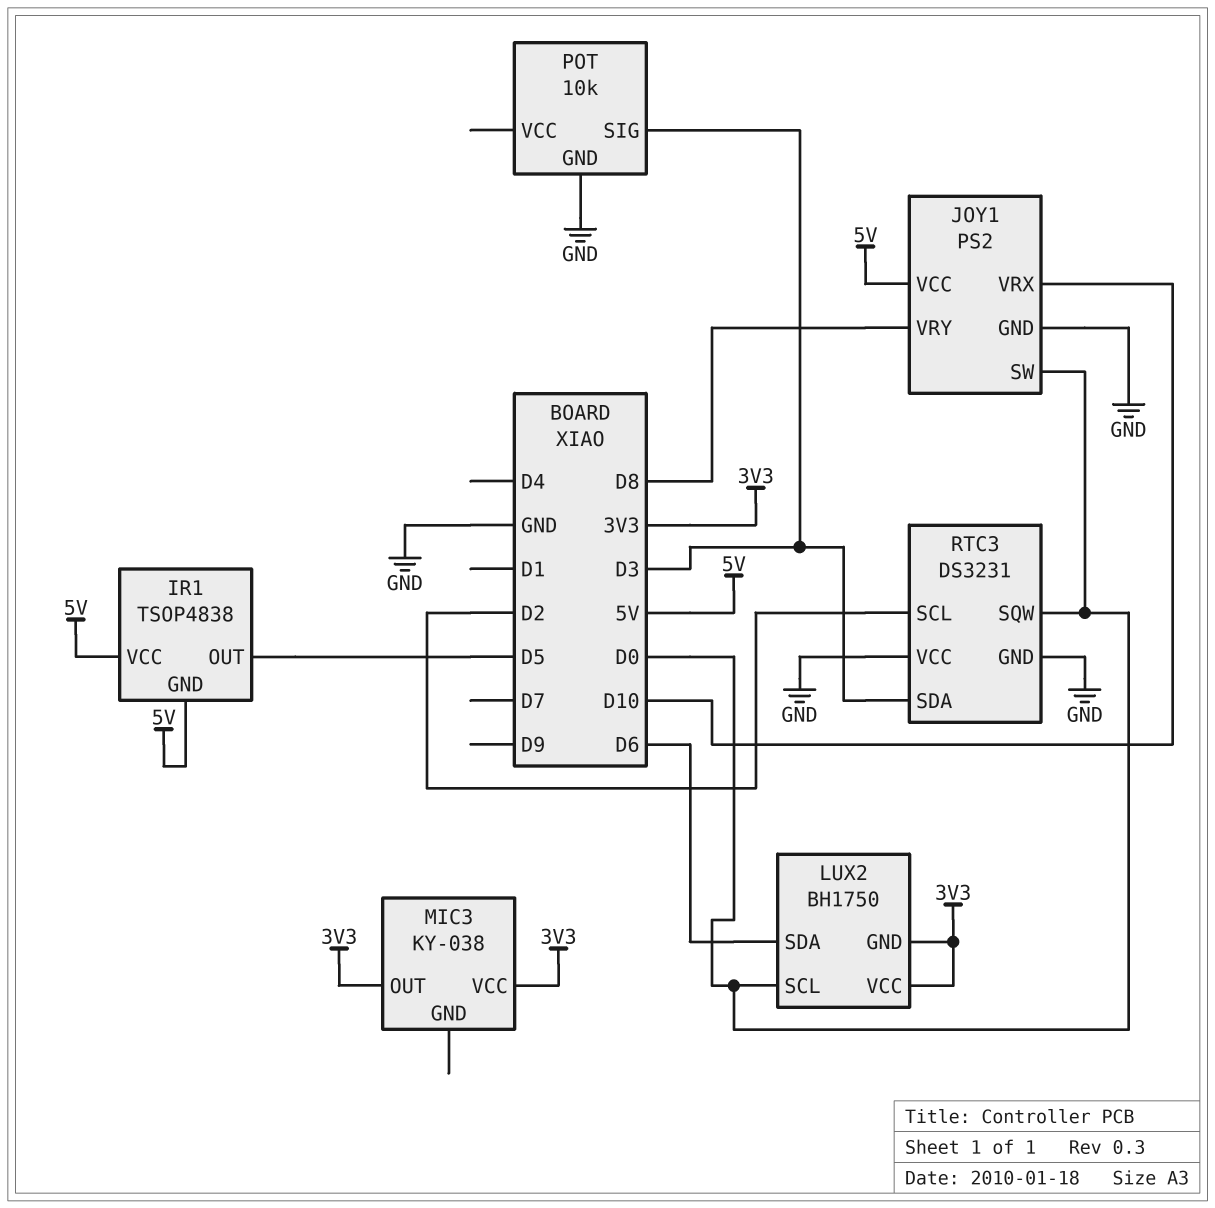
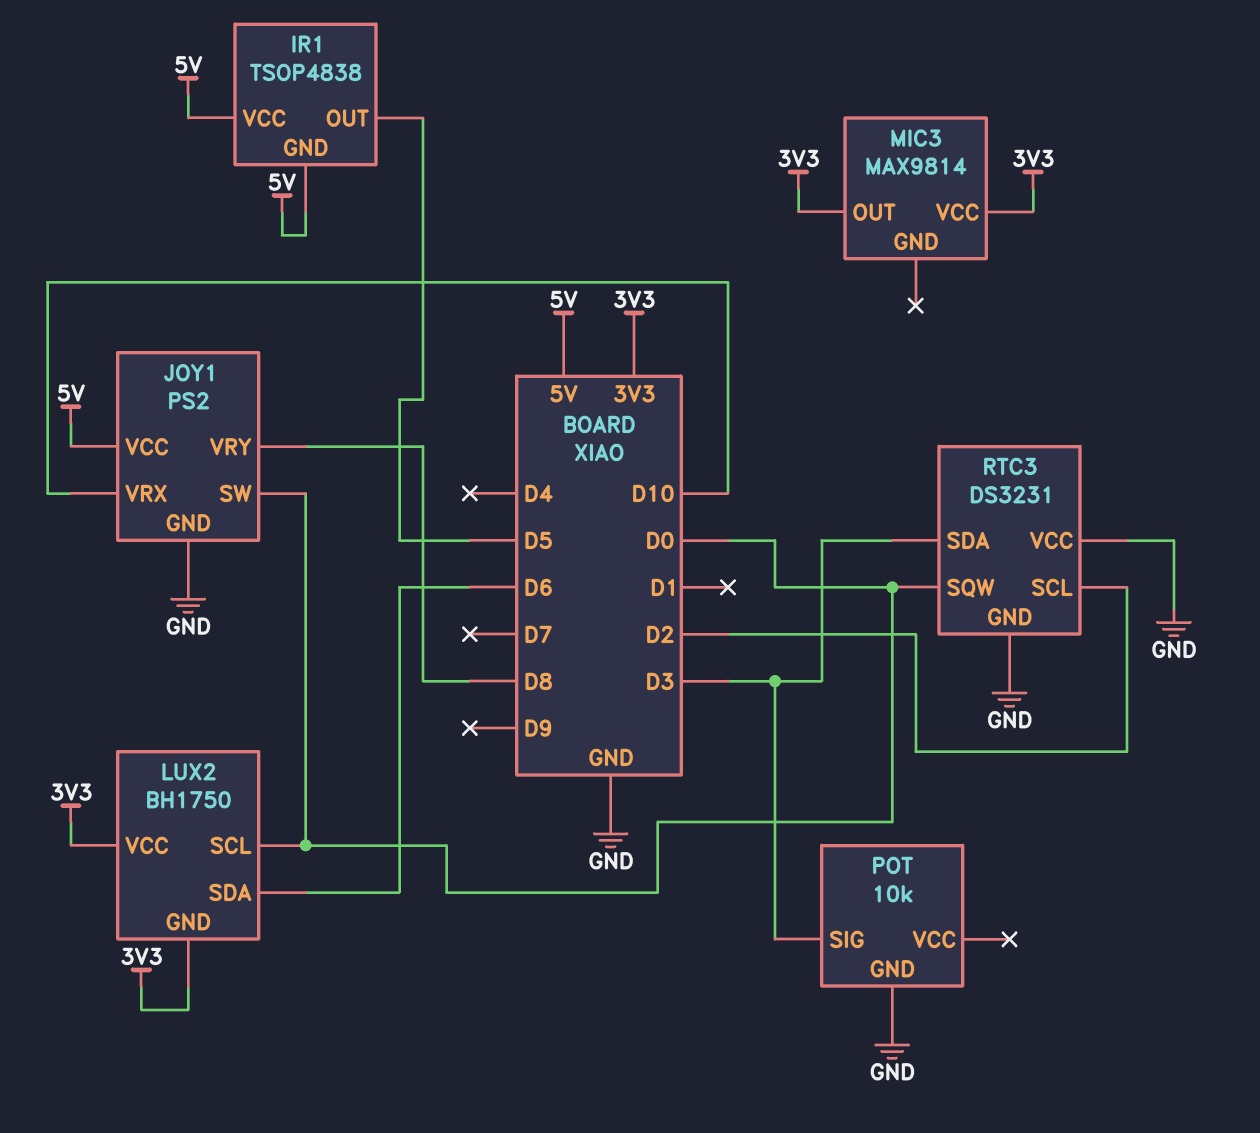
MIC3: KY-038 -> MAX9814

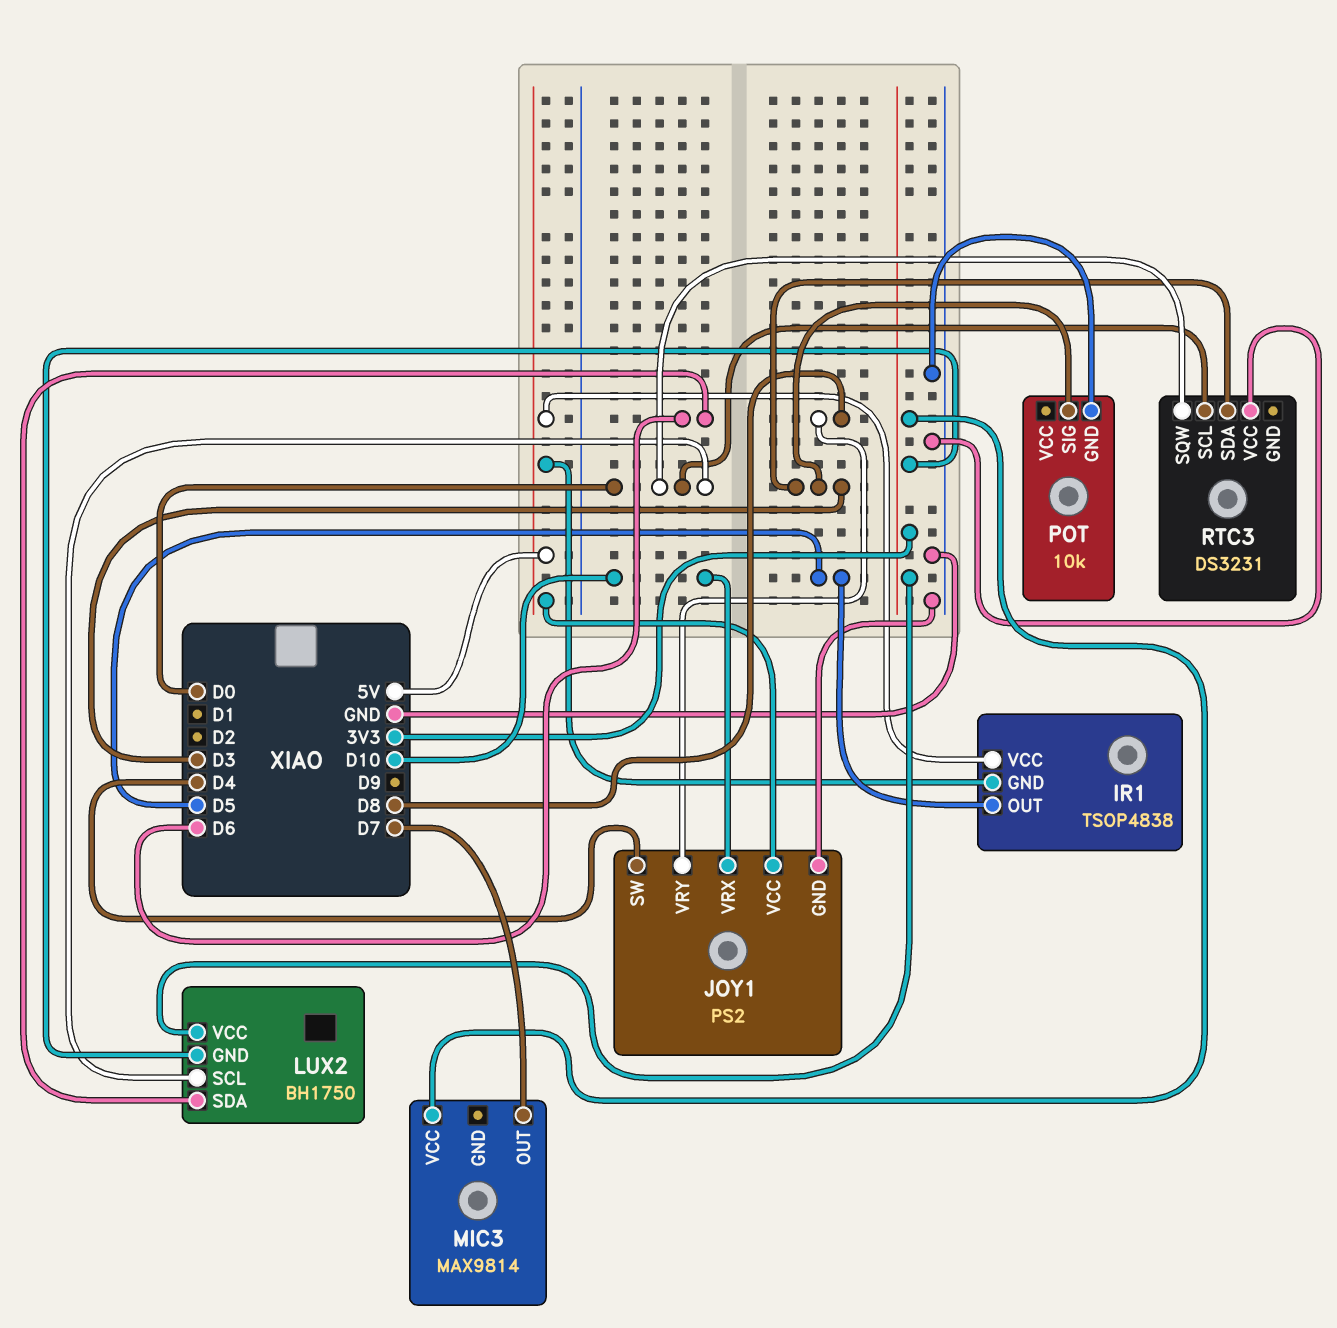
JOY1 pin SW: D0 -> D4
MIC3 pin OUT: 3V3 -> D7
RTC3 pin GND: GND -> none
RTC3 pin SCL: D2 -> D0

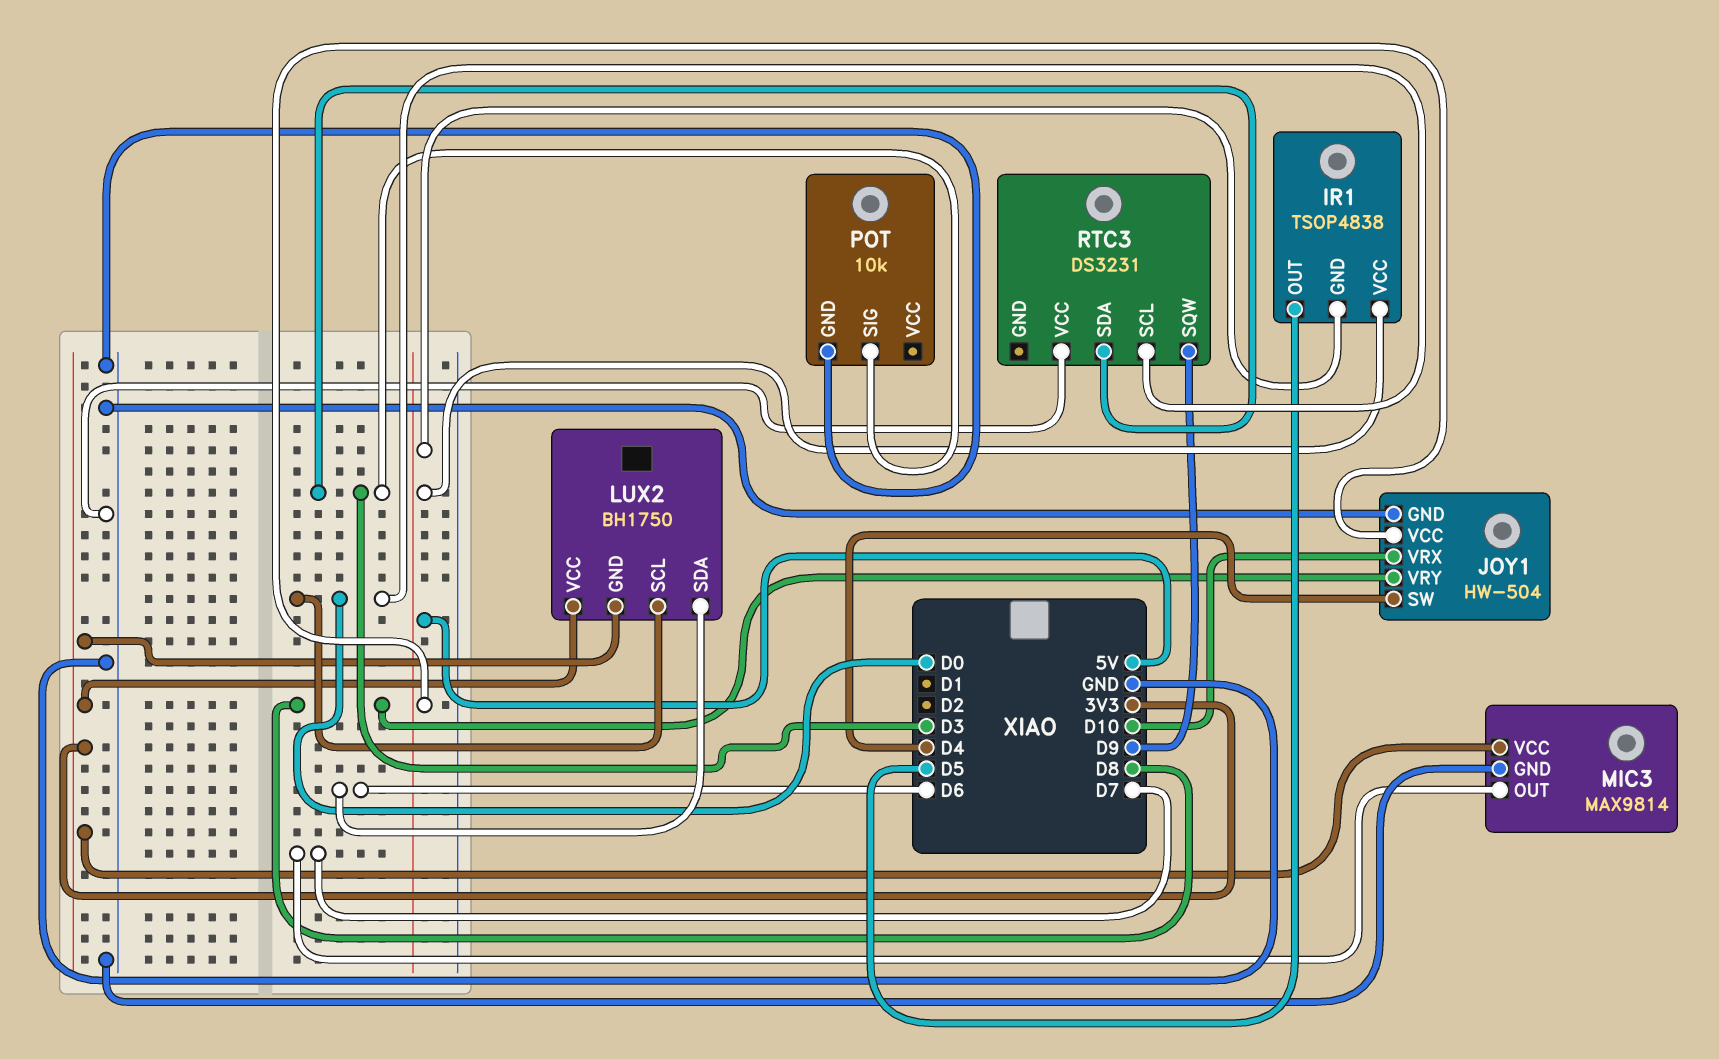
JOY1: PS2 -> HW-504
MIC3 pin GND: none -> GND
RTC3 pin SQW: D0 -> D9

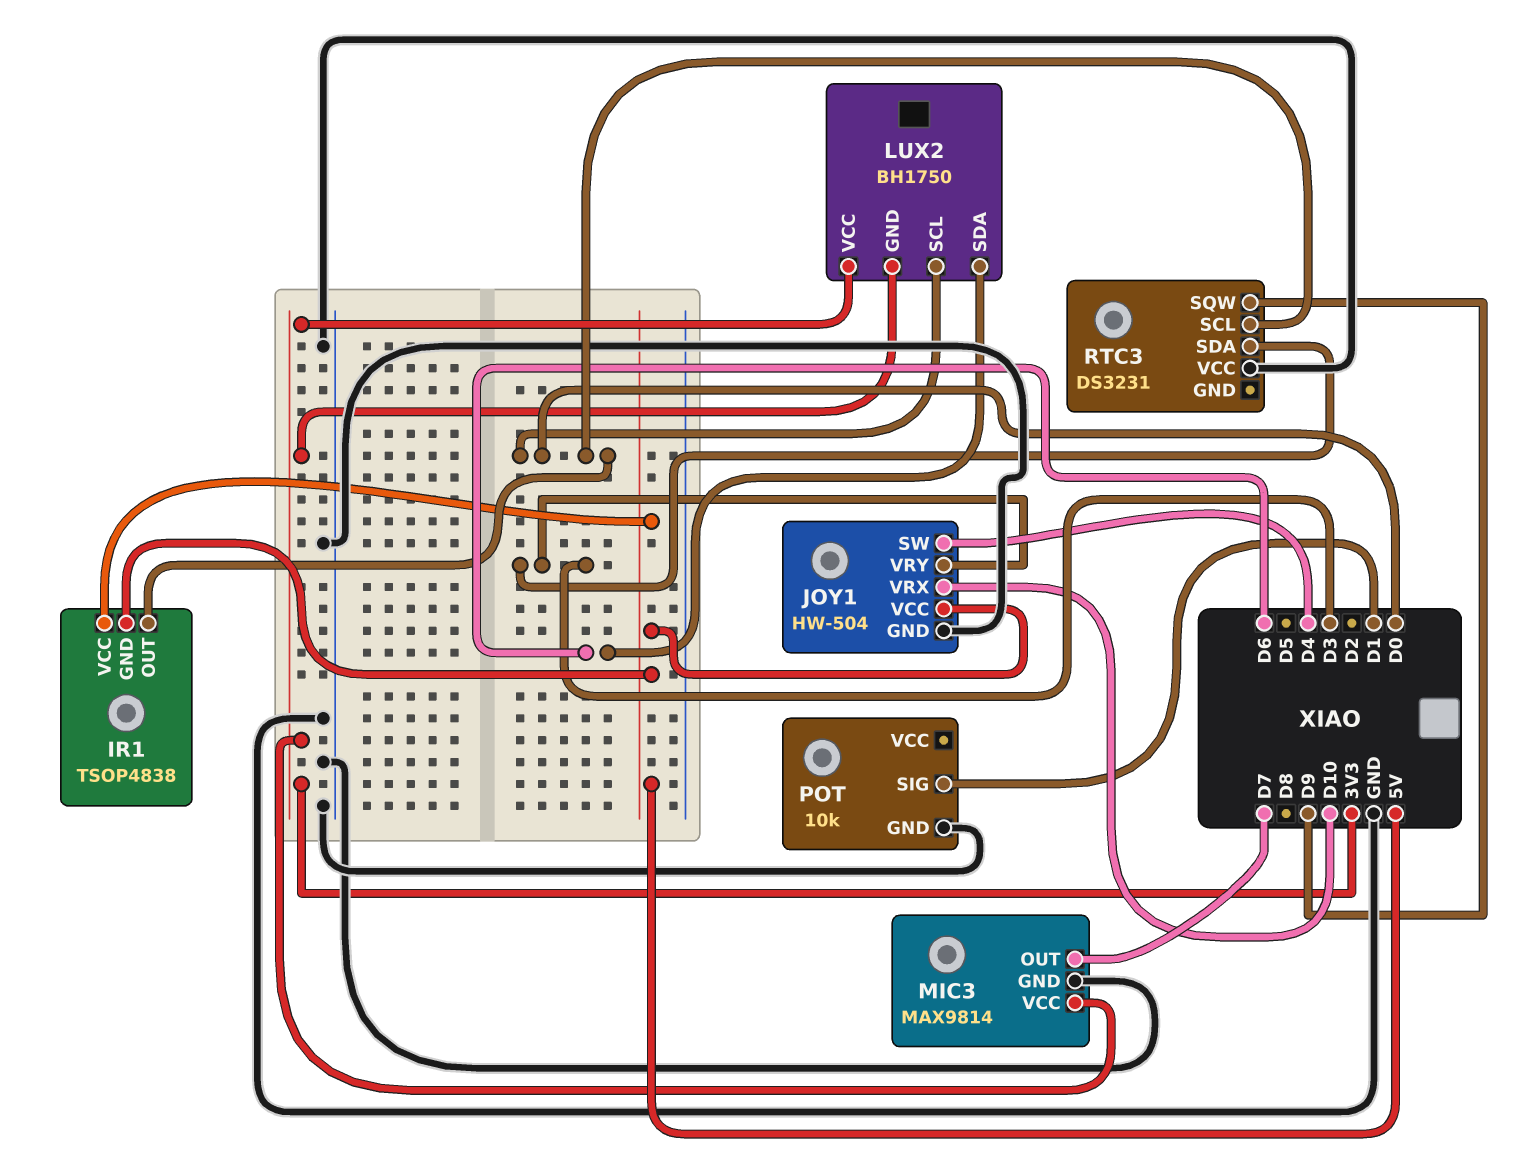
IR1 pin OUT: D5 -> D0
JOY1 pin VRY: D8 -> D3
POT pin SIG: D3 -> D1

